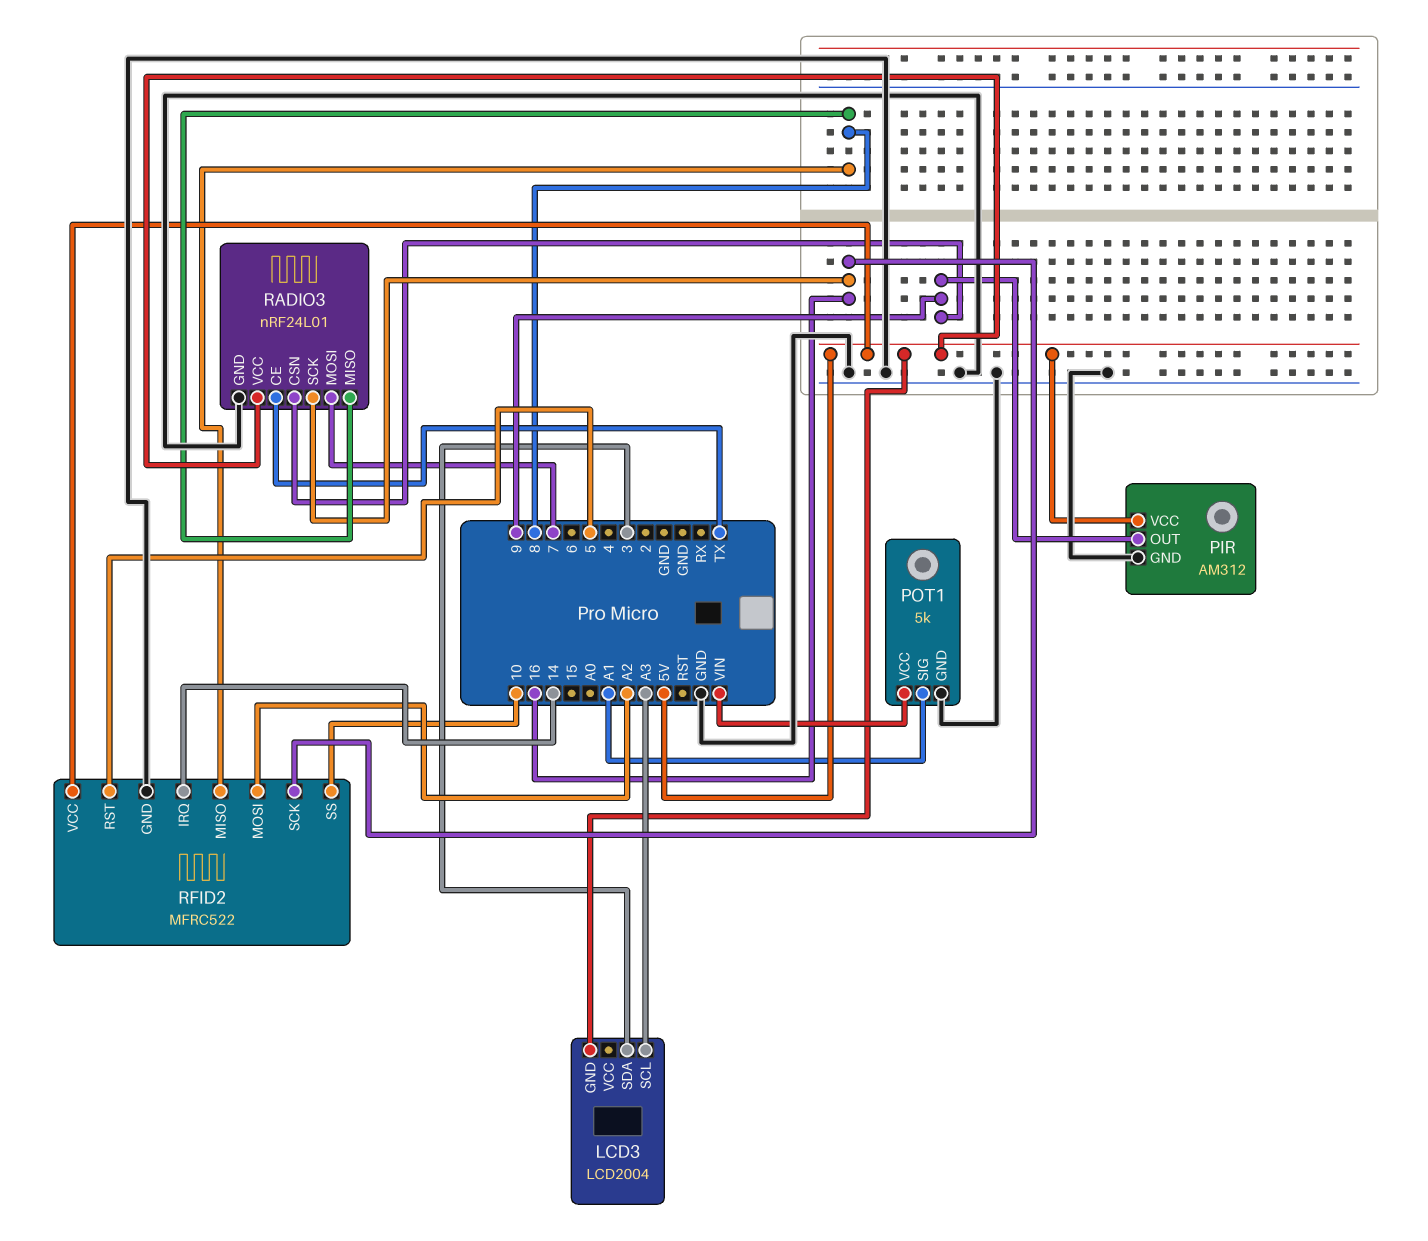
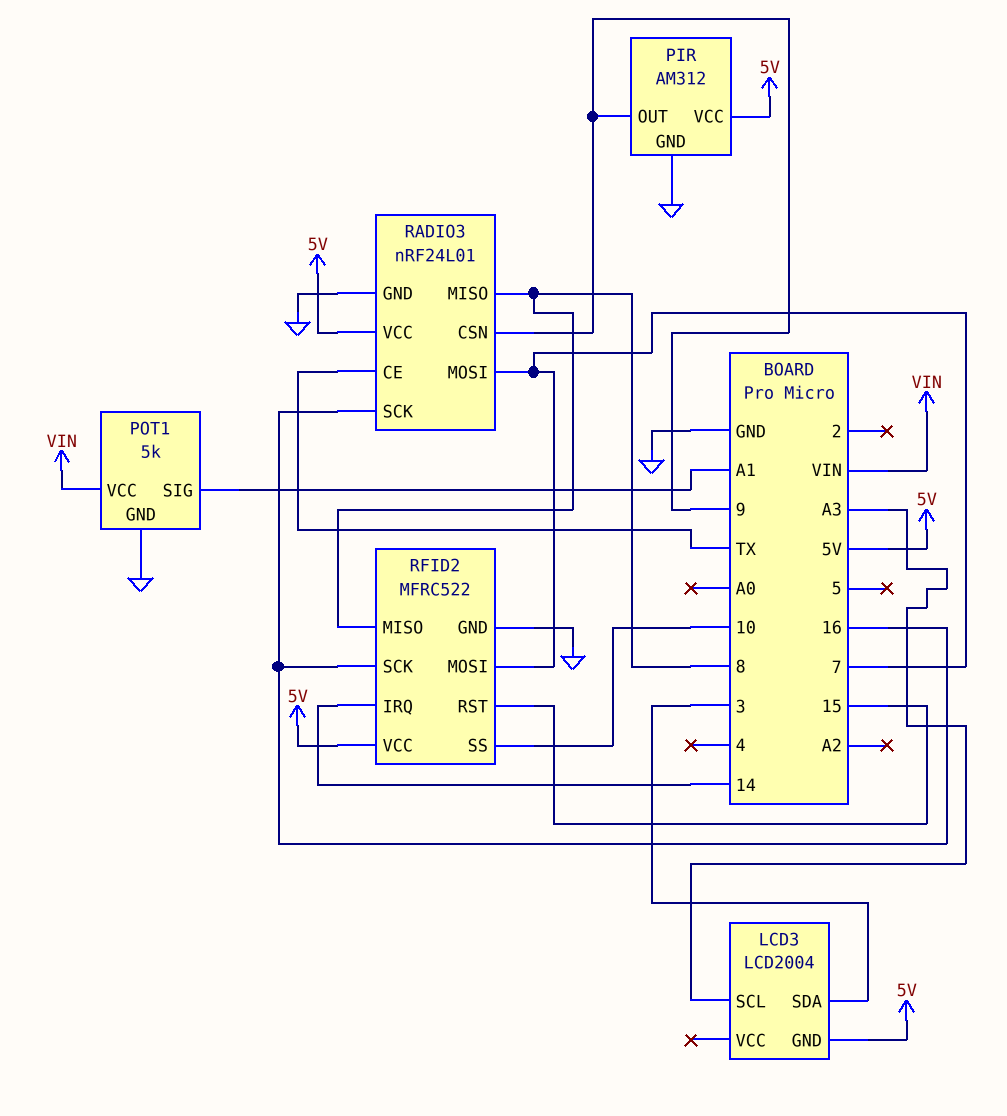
RFID2 pin MOSI: A2 -> 7
RFID2 pin RST: 5 -> 15

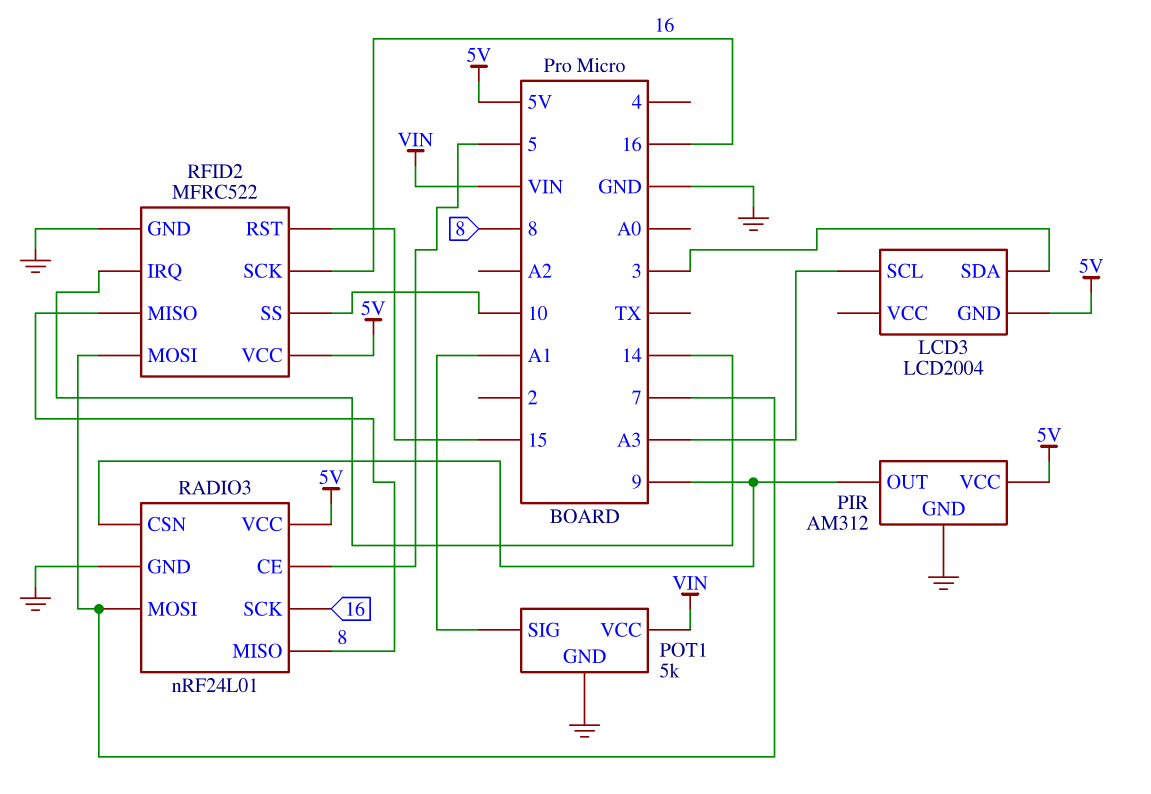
RADIO3 pin CE: TX -> 5

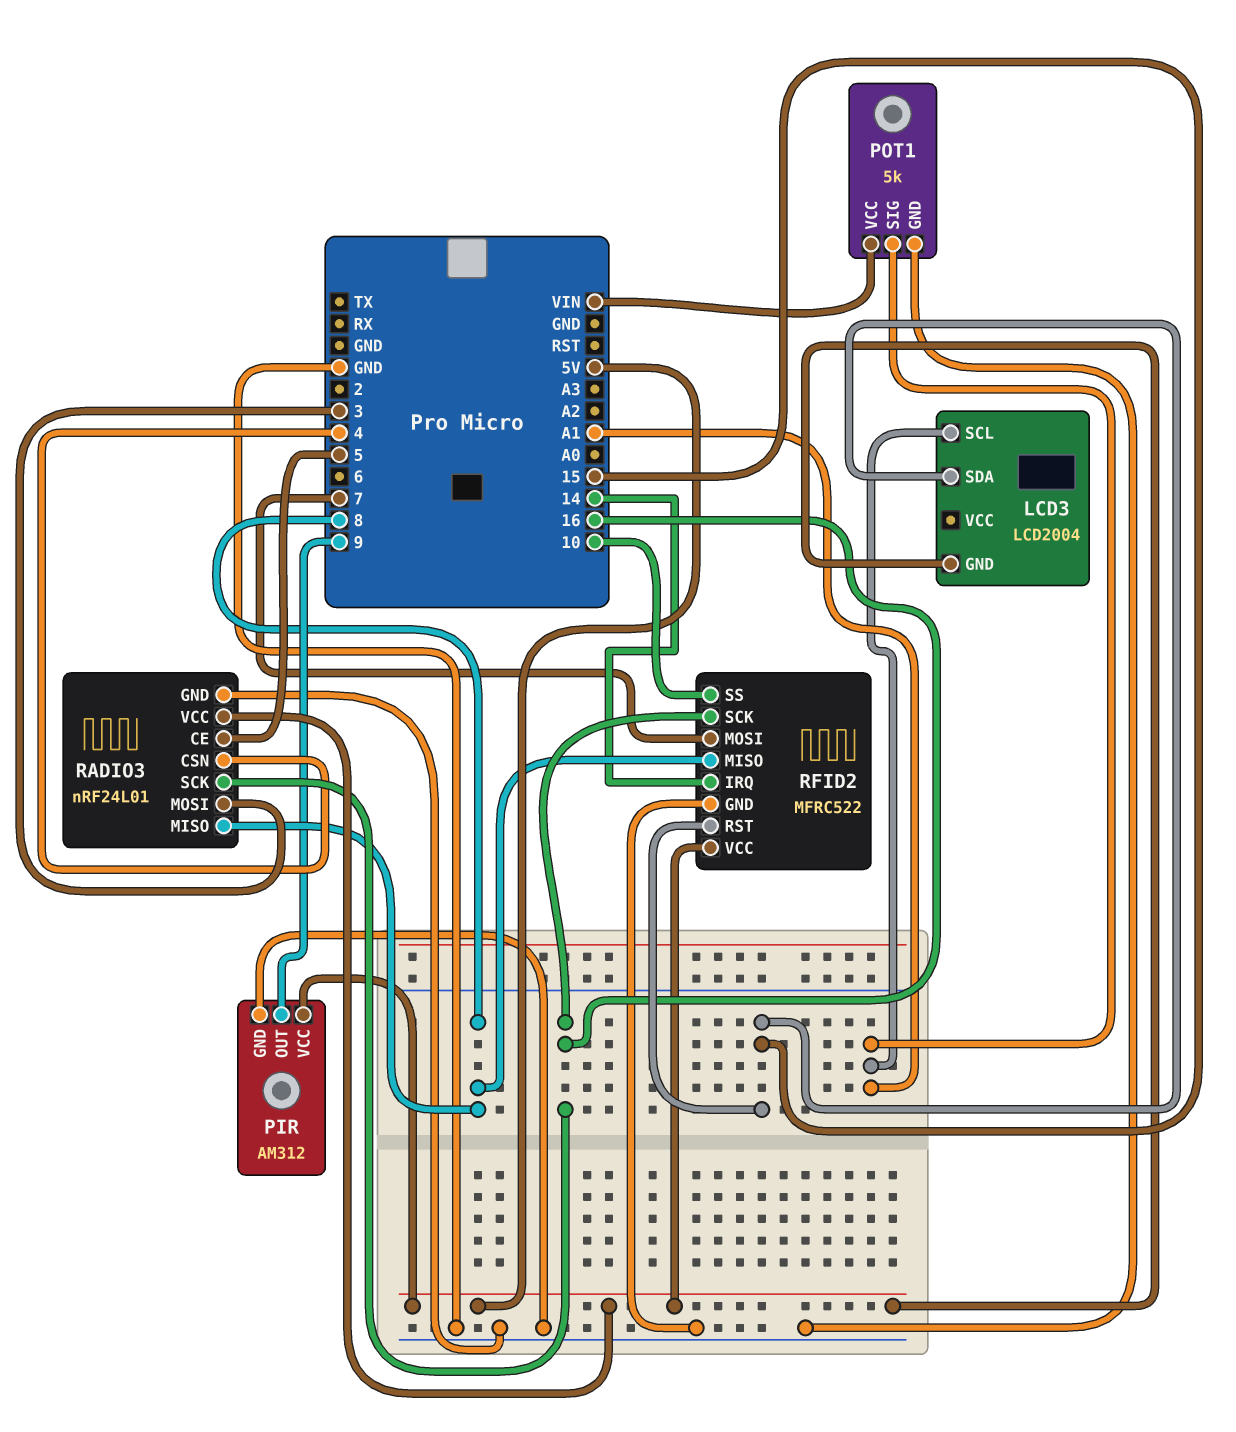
LCD3 pin SCL: A3 -> A1
LCD3 pin SDA: 3 -> 15
RADIO3 pin CSN: 9 -> 4
RADIO3 pin MOSI: 7 -> 3

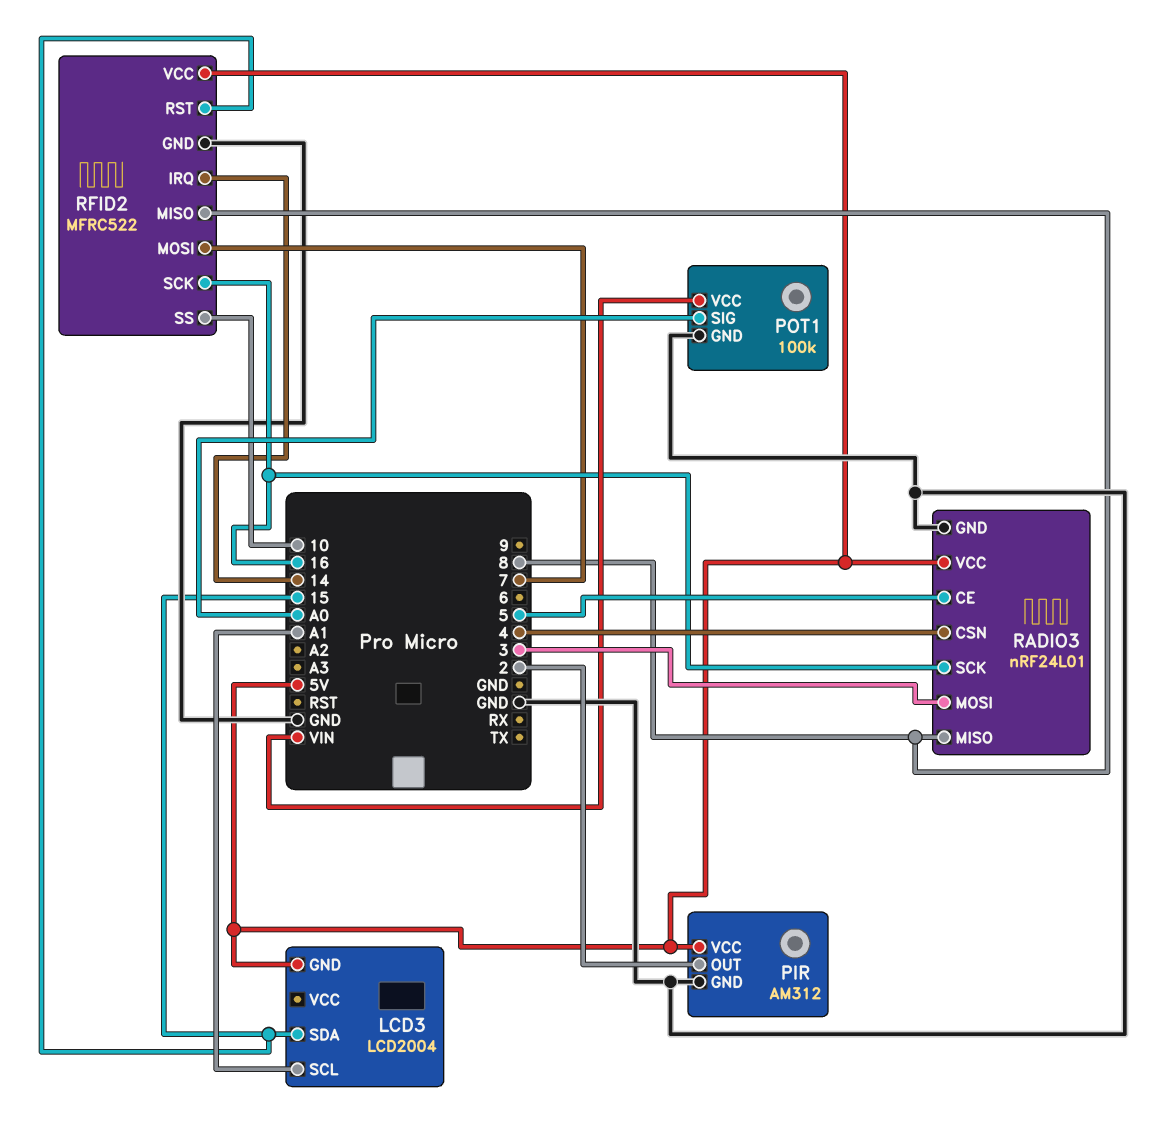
PIR pin OUT: 9 -> 2
POT1: 5k -> 100k
POT1 pin SIG: A1 -> A0

